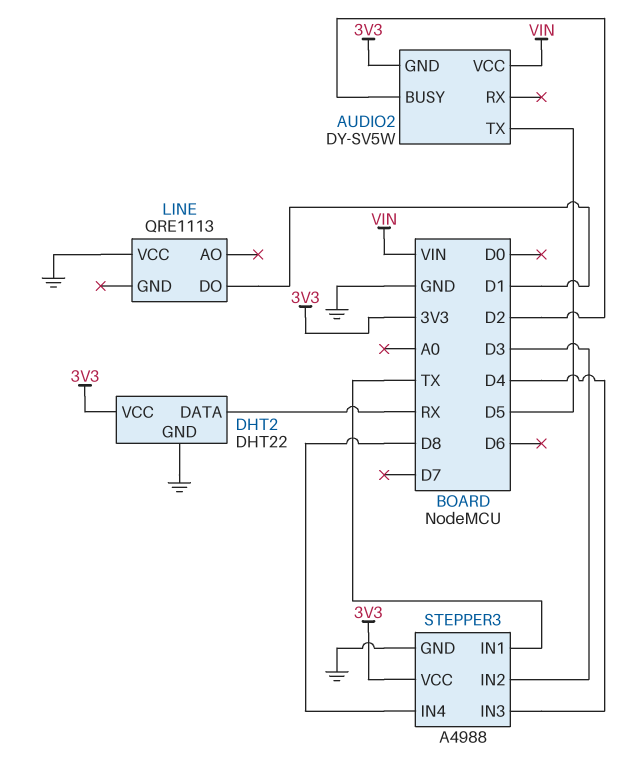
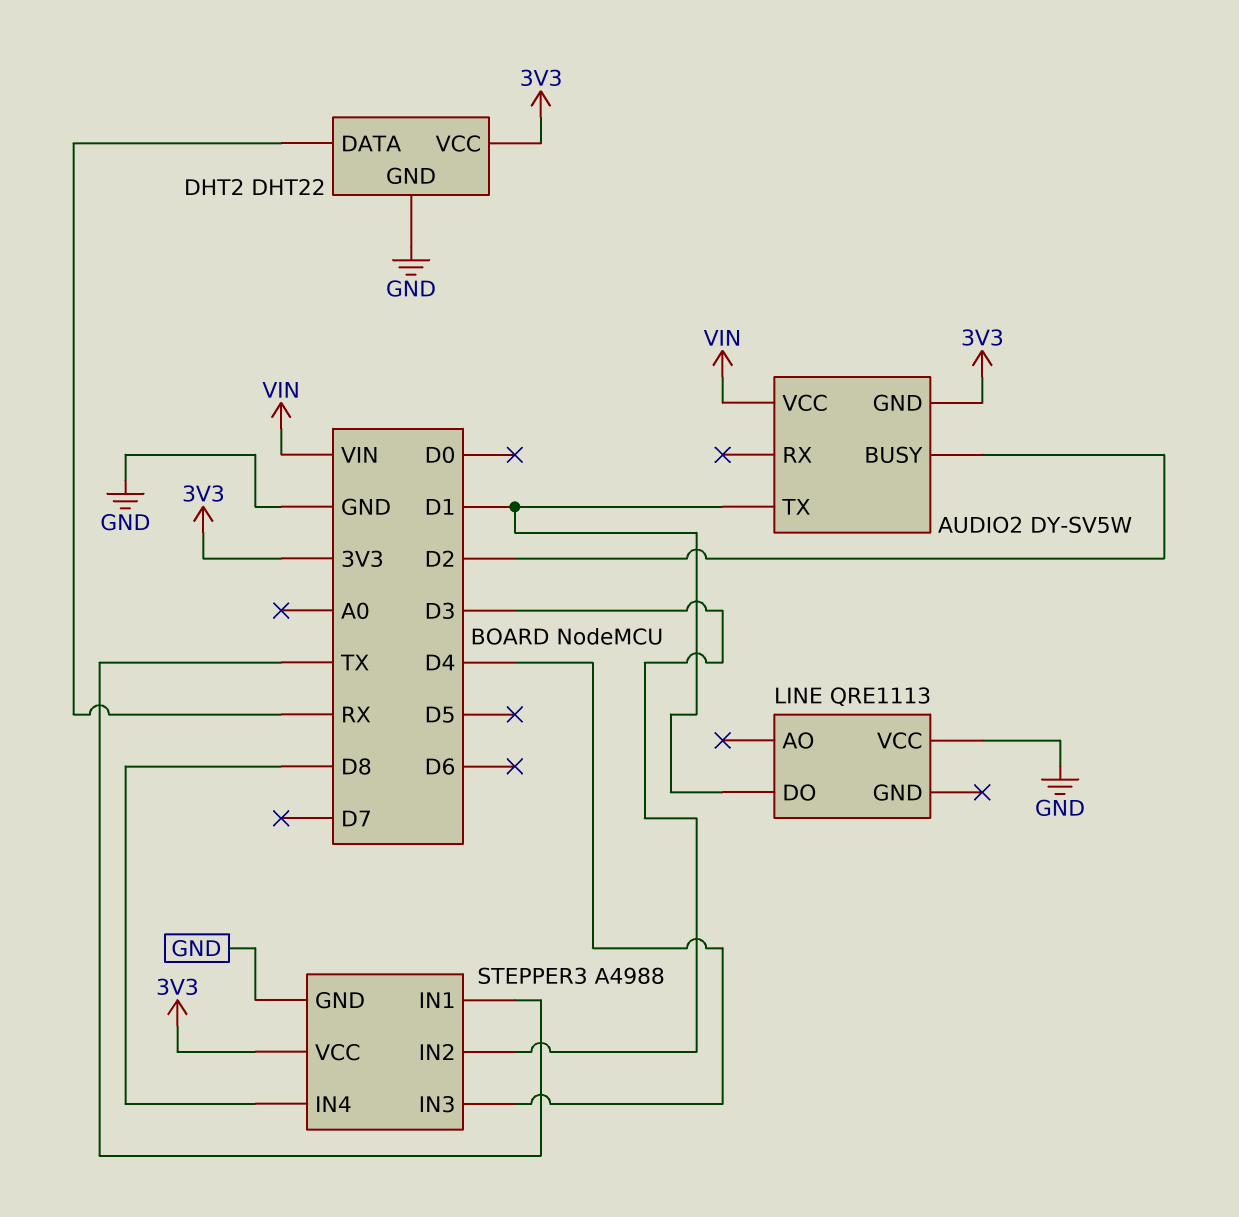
AUDIO2 pin TX: D5 -> D1

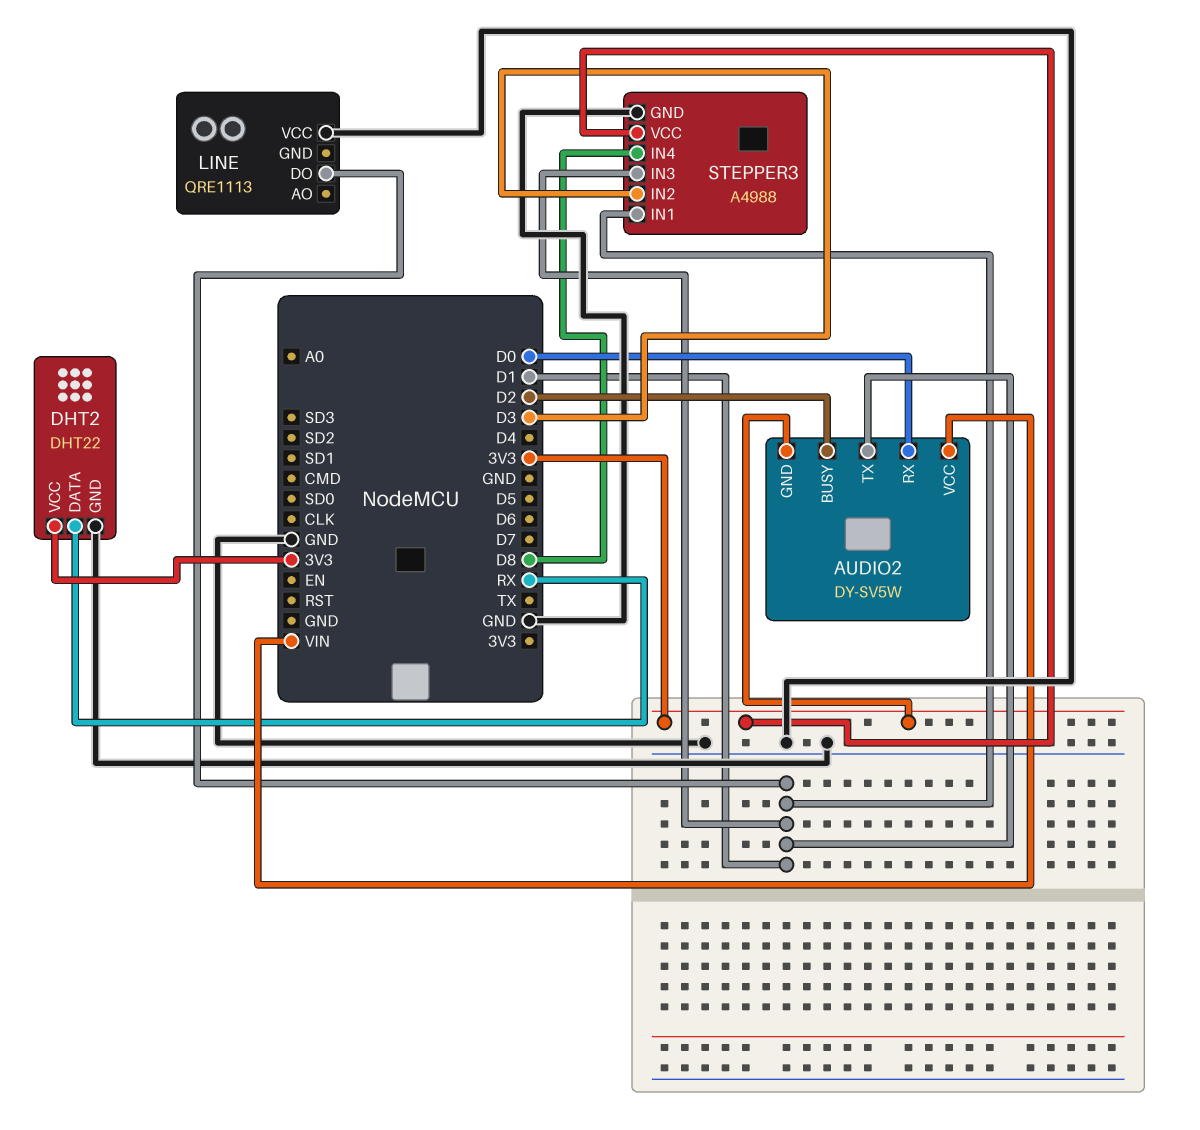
AUDIO2 pin RX: none -> D0
STEPPER3 pin IN1: TX -> D1
STEPPER3 pin IN3: D4 -> D1

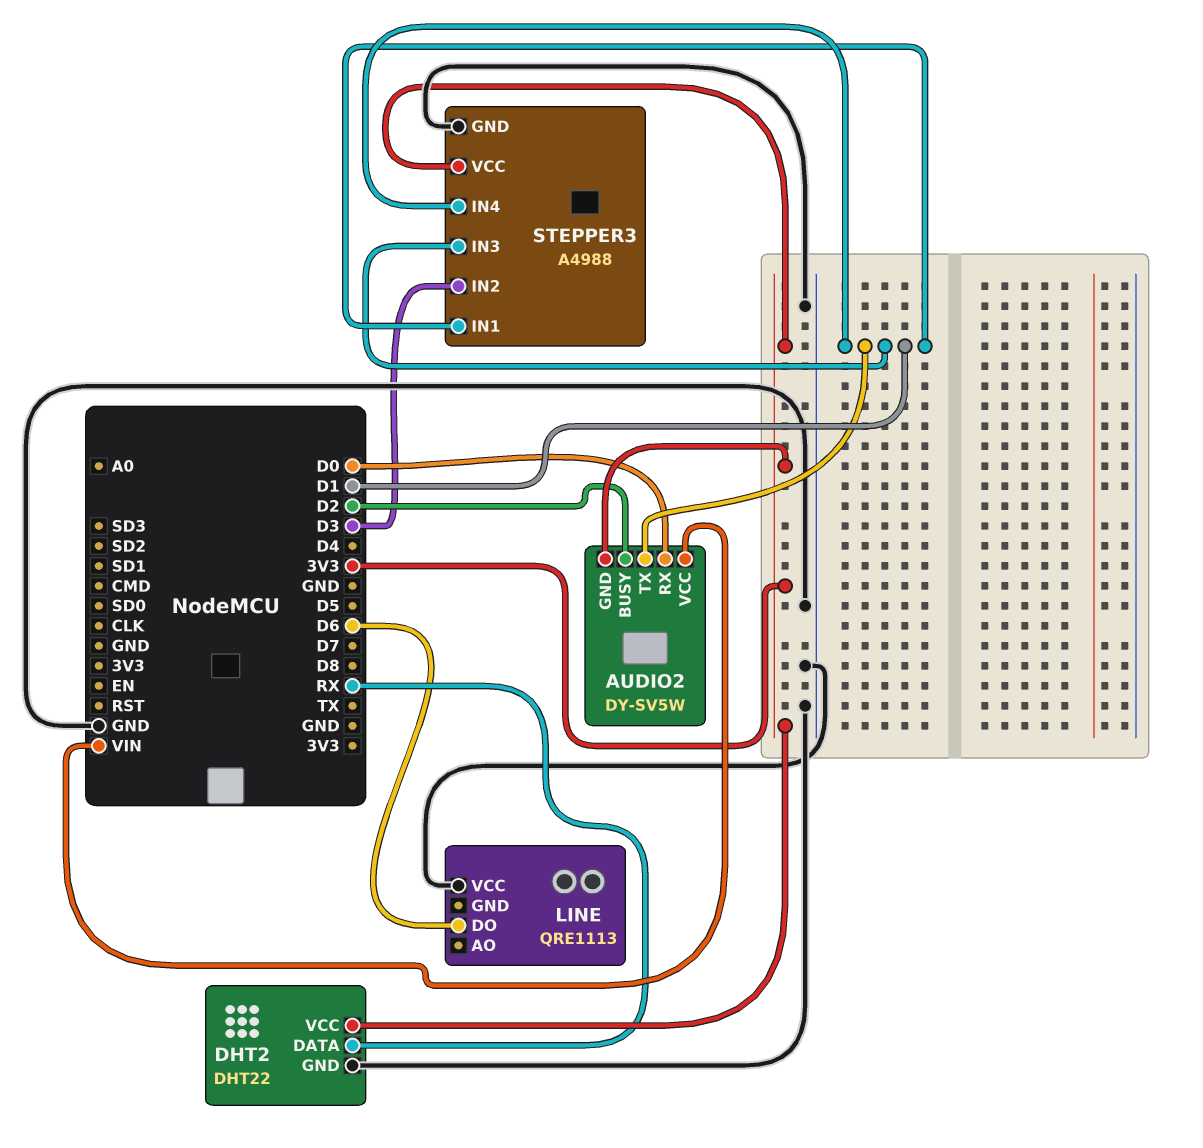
LINE pin DO: D1 -> D6
STEPPER3 pin IN4: D8 -> D1

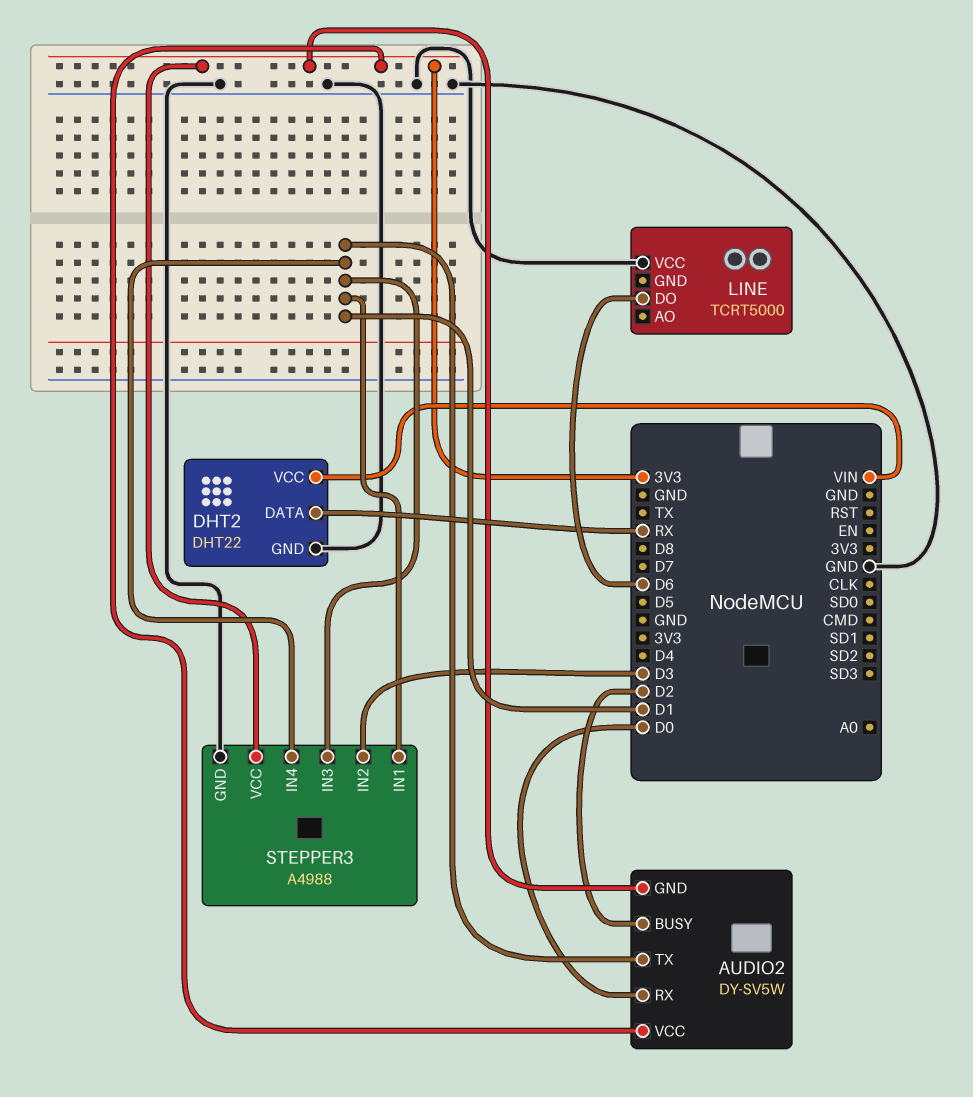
AUDIO2 pin VCC: VIN -> 3V3
DHT2 pin VCC: 3V3 -> VIN
LINE: QRE1113 -> TCRT5000

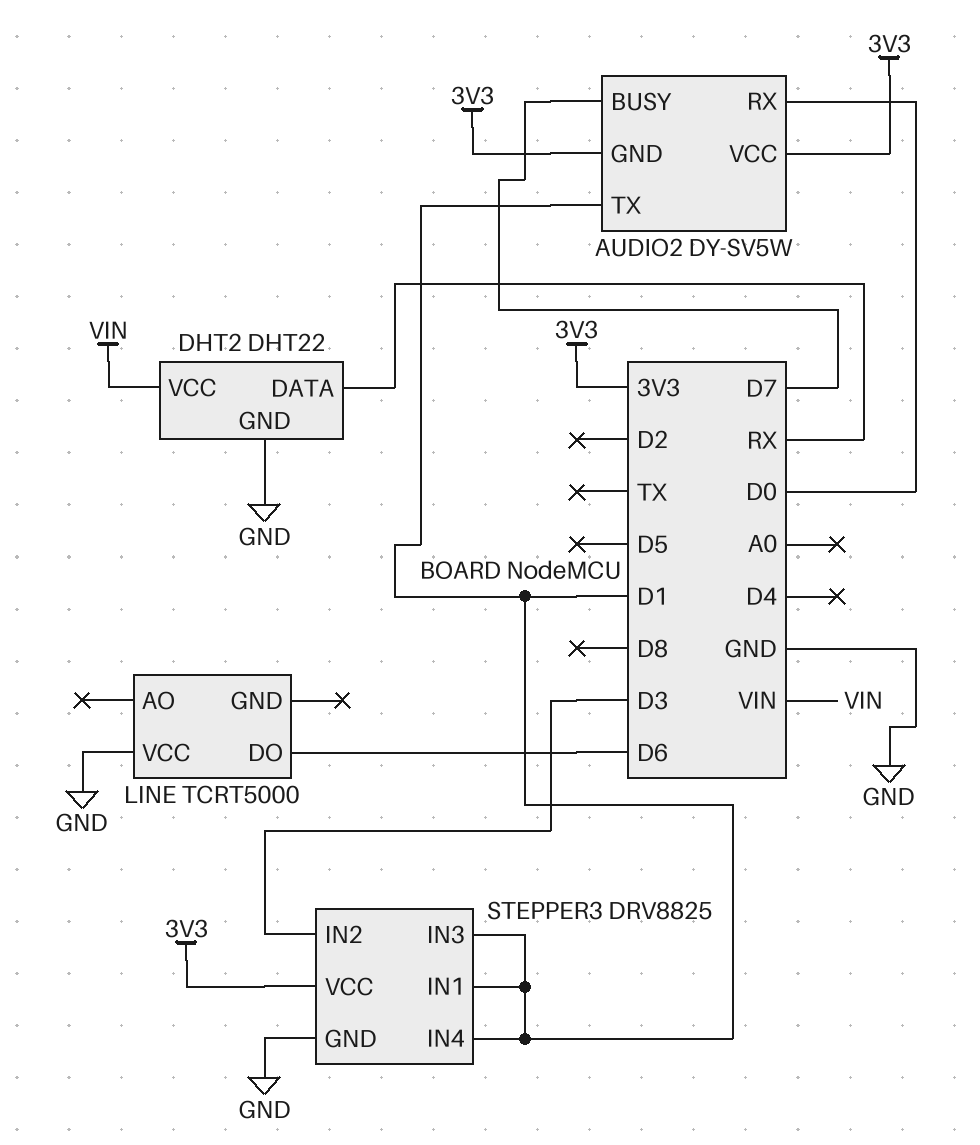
AUDIO2 pin BUSY: D2 -> D7
STEPPER3: A4988 -> DRV8825

